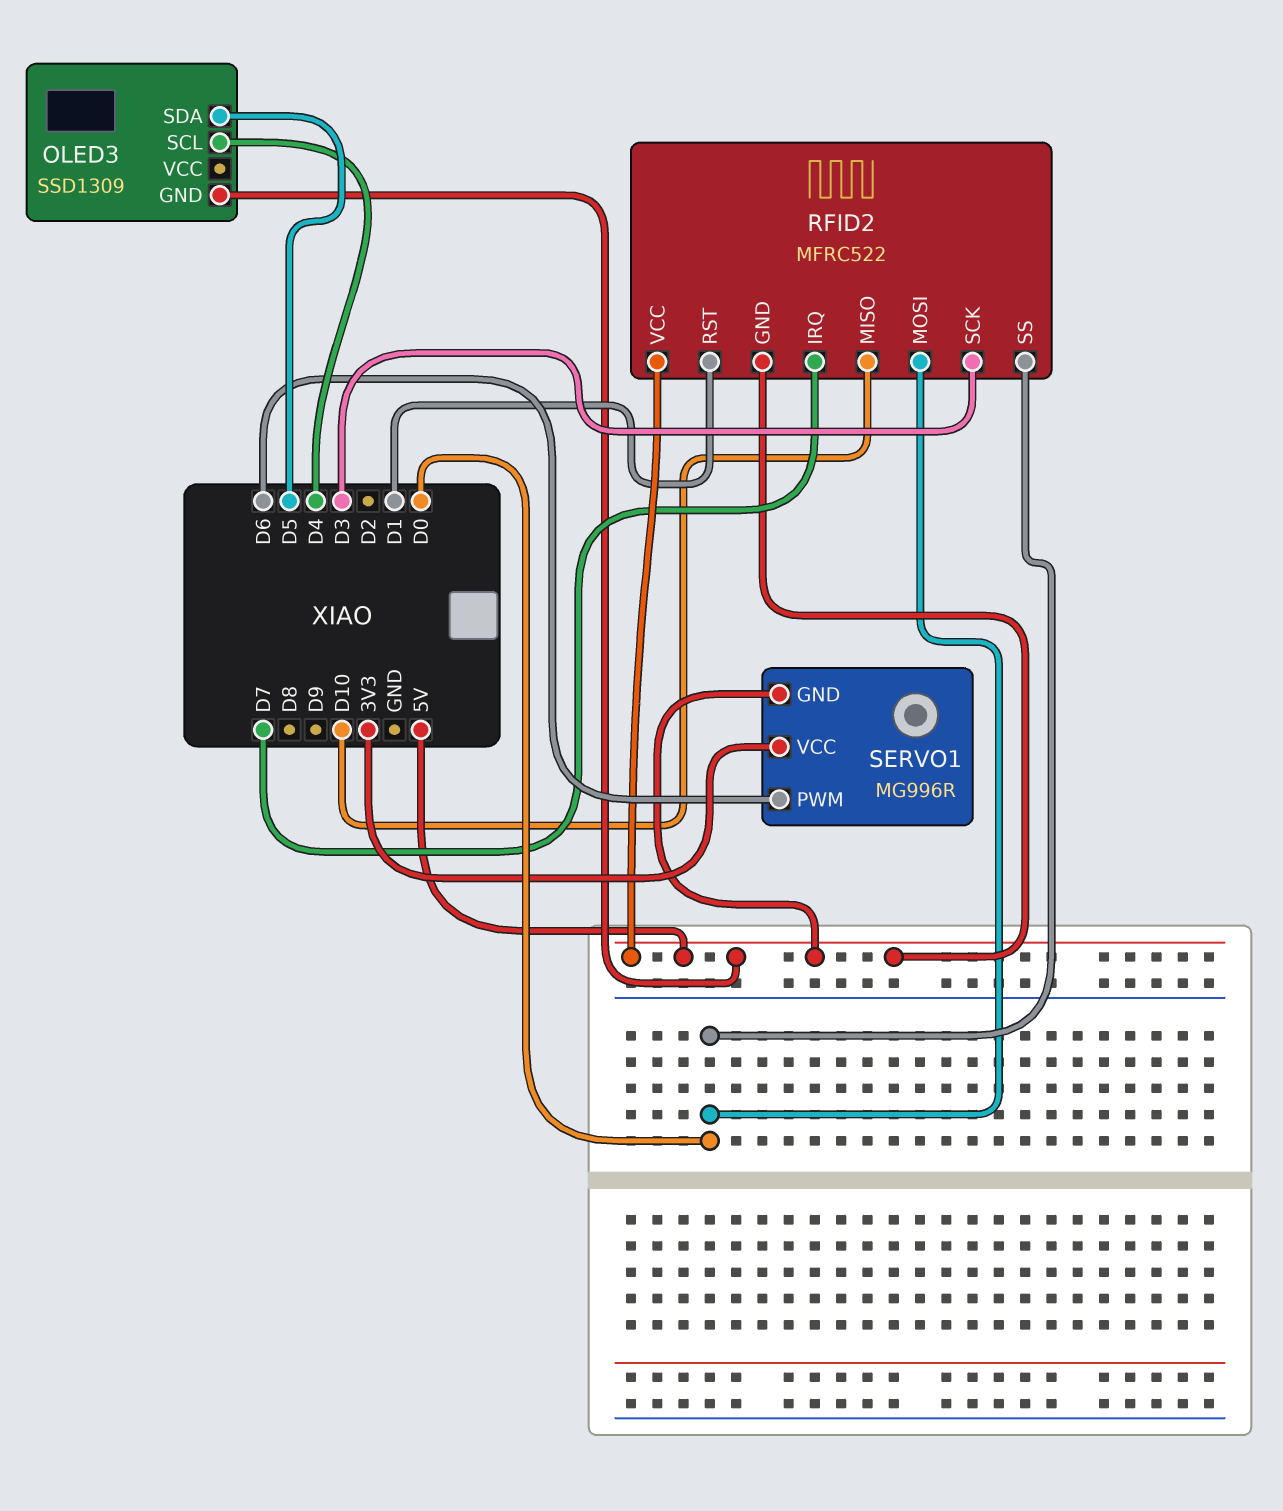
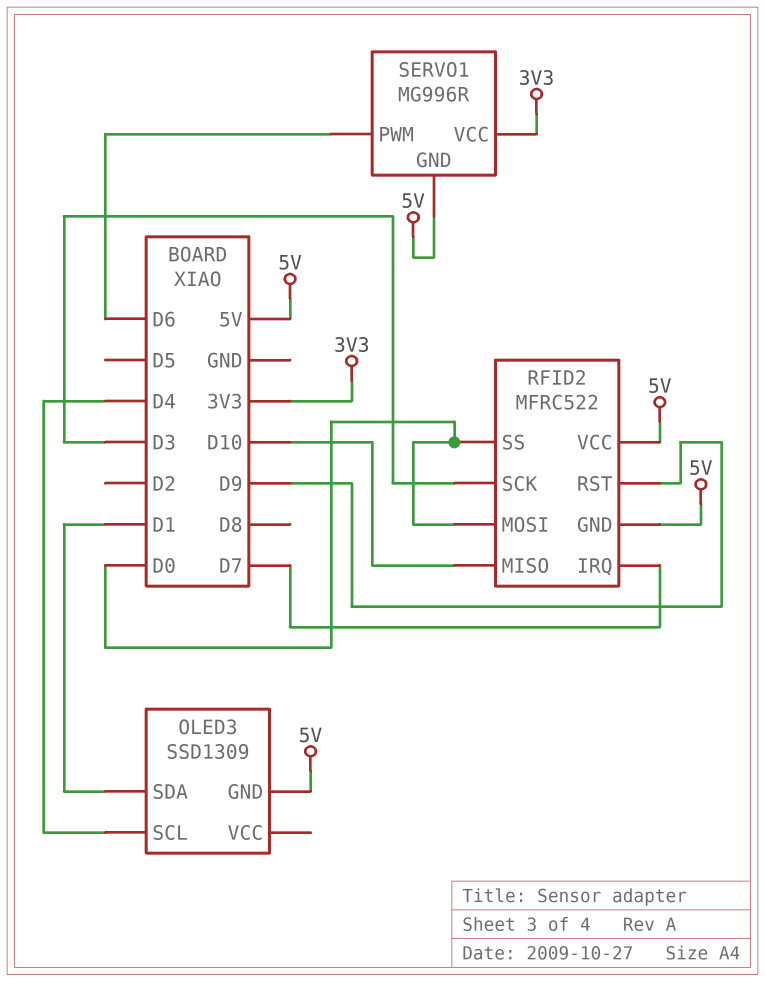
OLED3 pin SDA: D5 -> D1
RFID2 pin RST: D1 -> D9

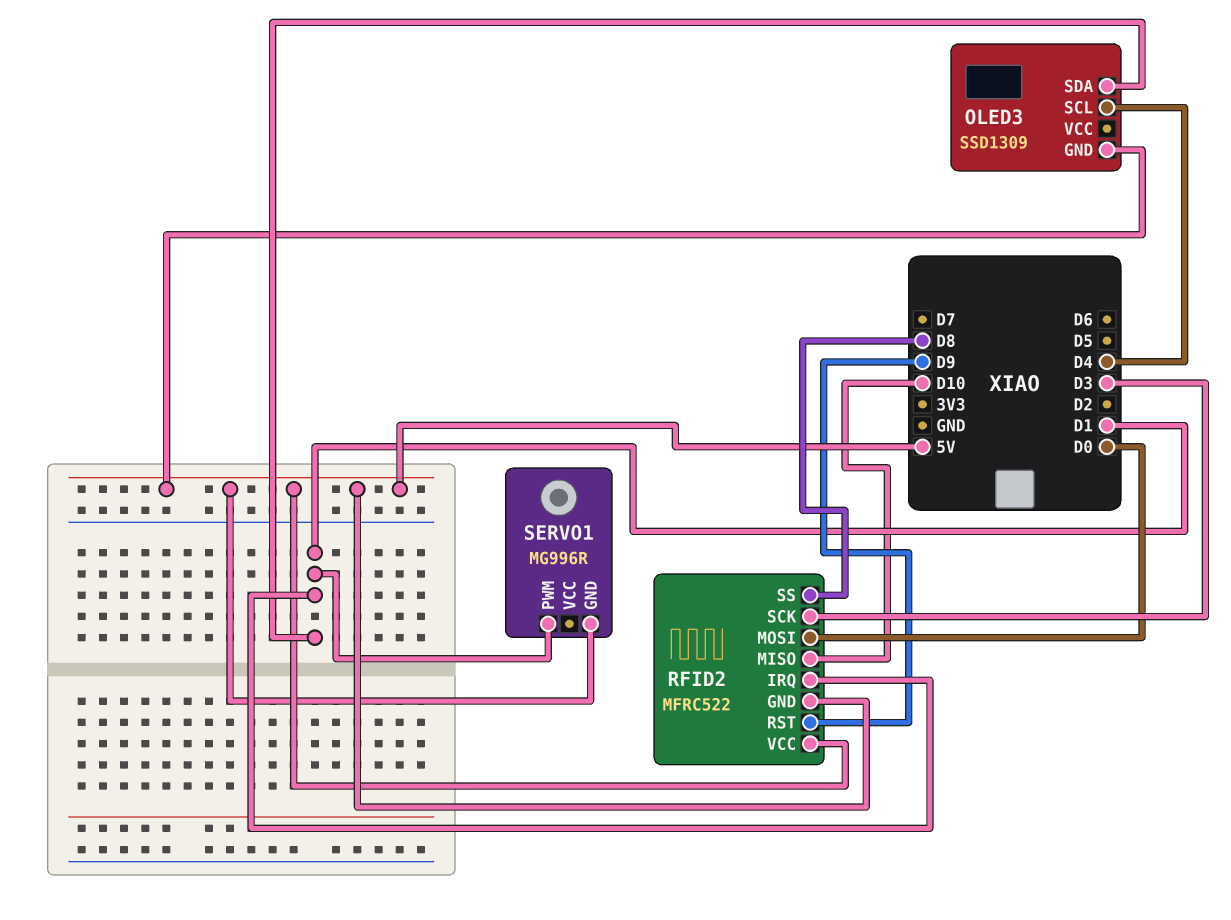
RFID2 pin IRQ: D7 -> D1
RFID2 pin SS: D0 -> D8
SERVO1 pin PWM: D6 -> D1
SERVO1 pin VCC: 3V3 -> none

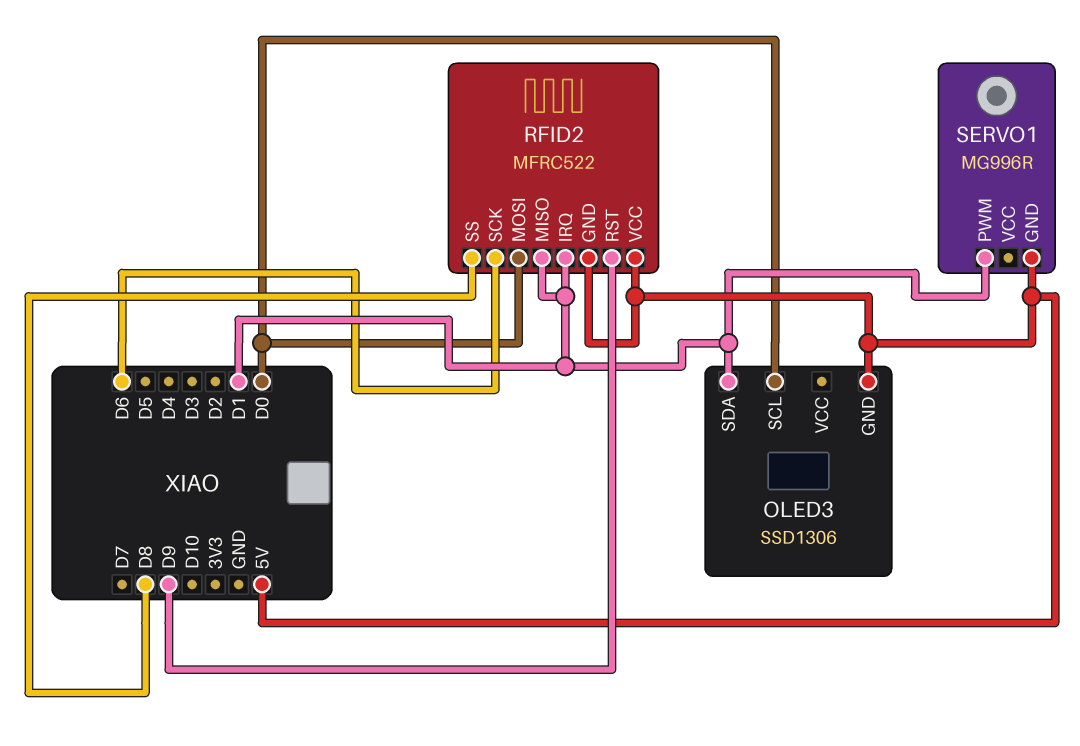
OLED3: SSD1309 -> SSD1306
OLED3 pin SCL: D4 -> D0
RFID2 pin MISO: D10 -> D1
RFID2 pin SCK: D3 -> D6

